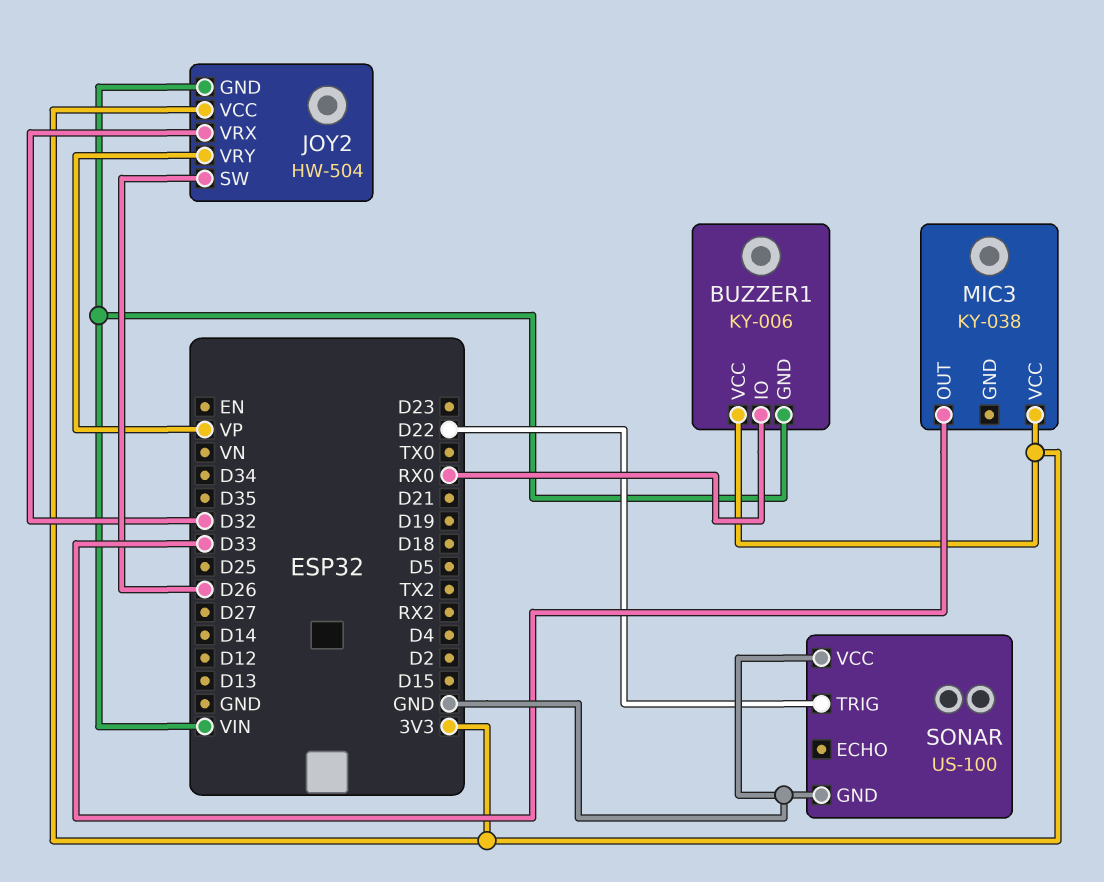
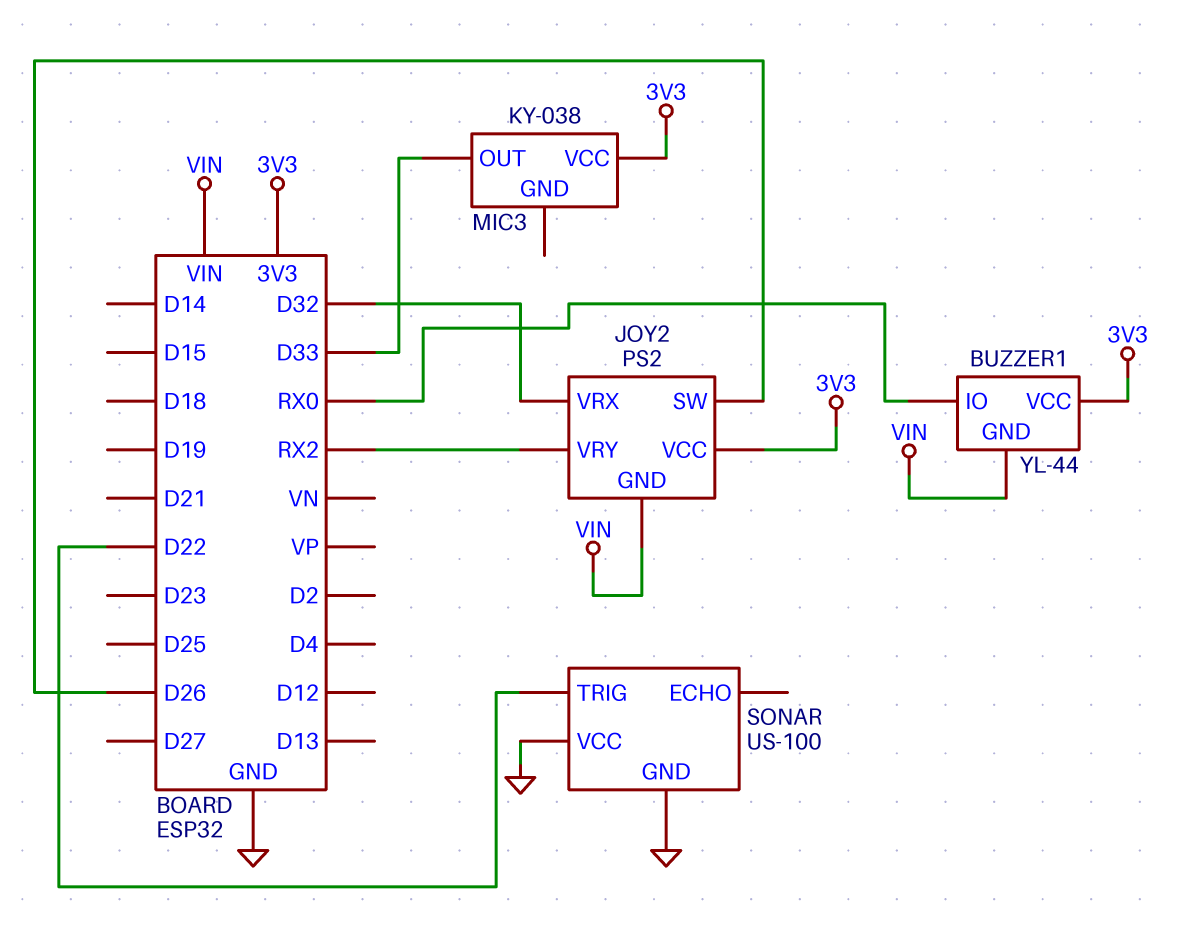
BUZZER1: KY-006 -> YL-44
JOY2: HW-504 -> PS2
JOY2 pin VRY: VP -> RX2

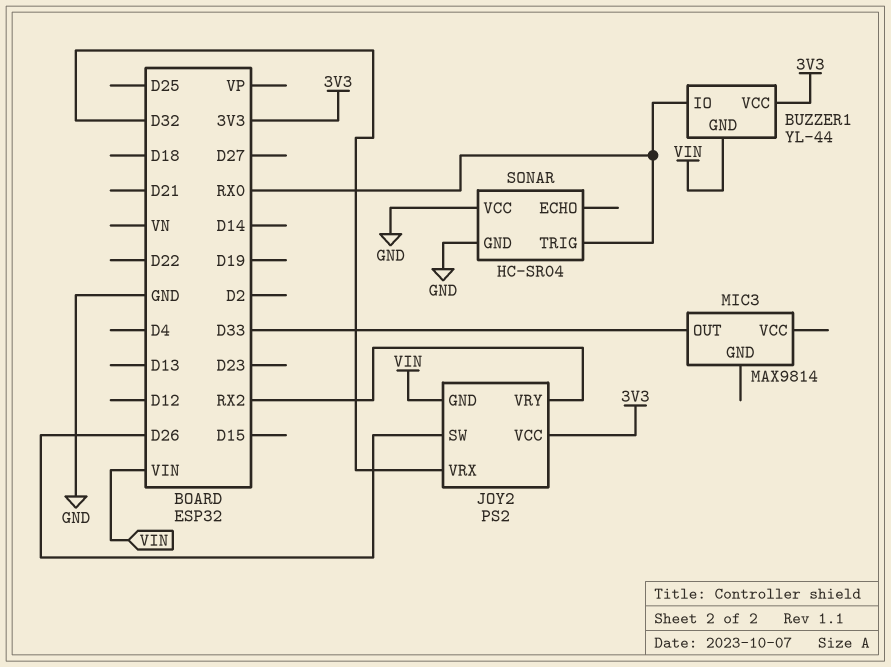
MIC3: KY-038 -> MAX9814
MIC3 pin VCC: 3V3 -> none
SONAR: US-100 -> HC-SR04
SONAR pin TRIG: D22 -> RX0

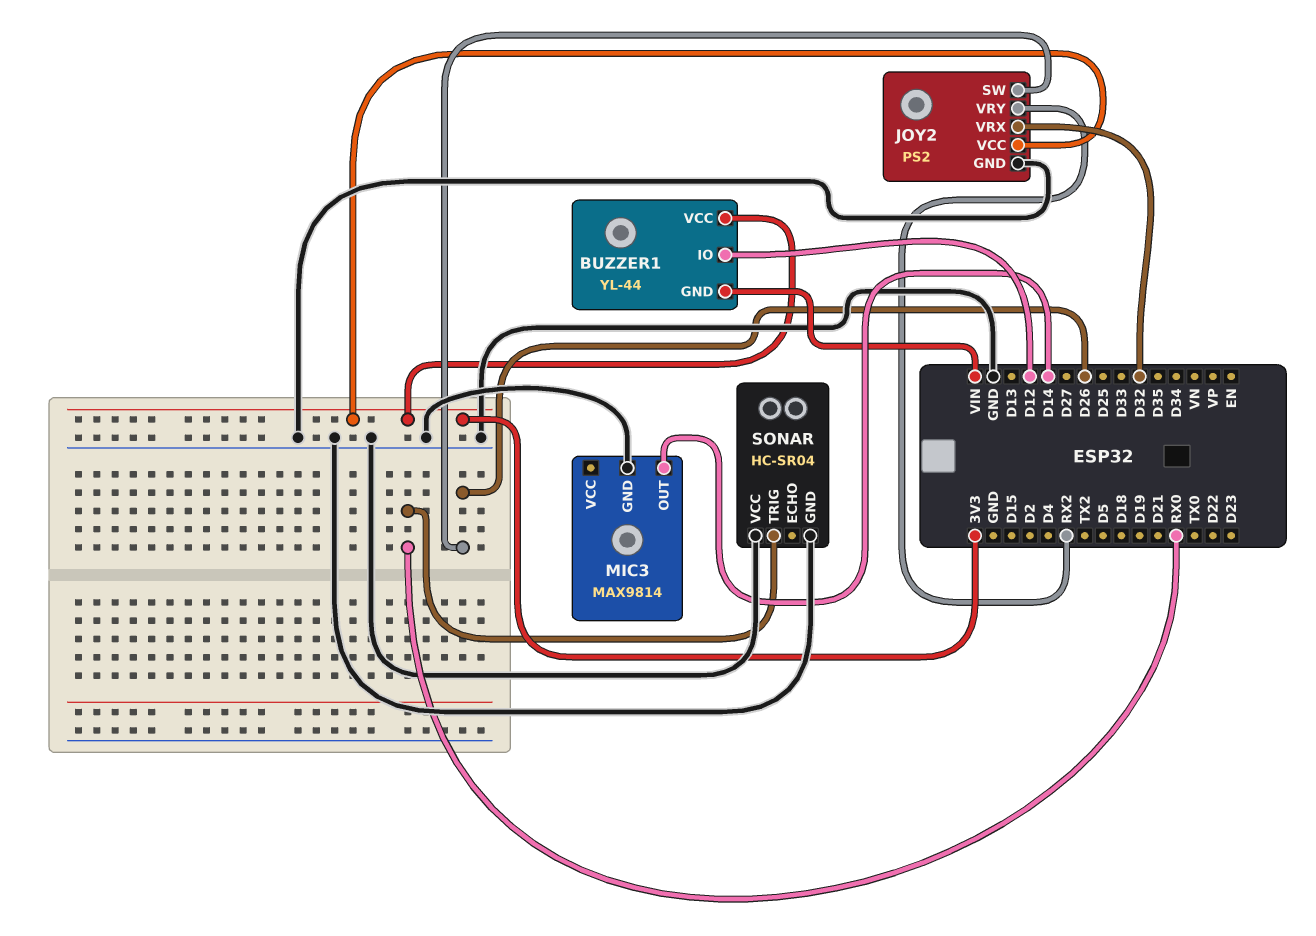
BUZZER1 pin IO: RX0 -> D12
JOY2 pin GND: VIN -> GND
MIC3 pin GND: none -> GND
MIC3 pin OUT: D33 -> D14

